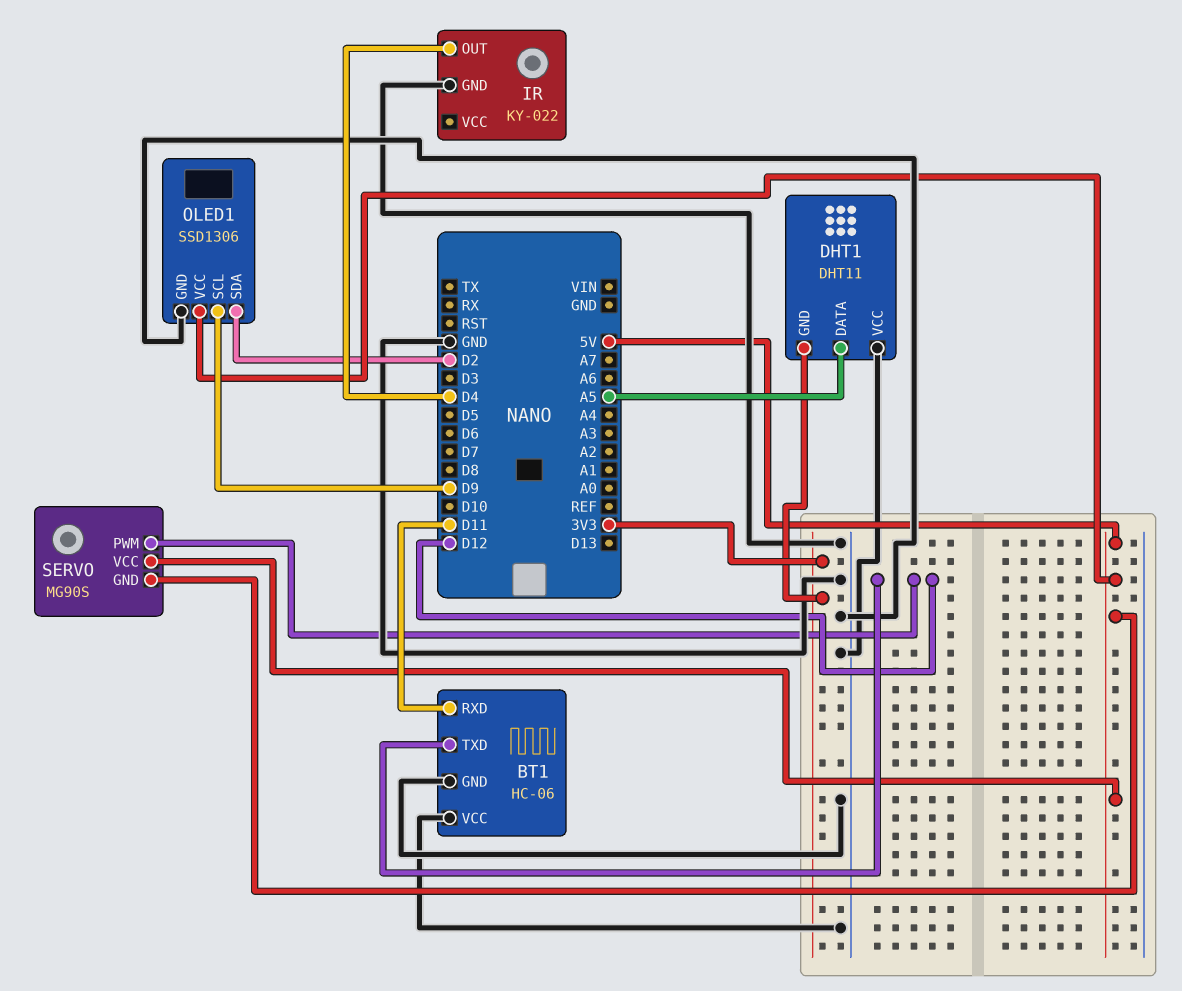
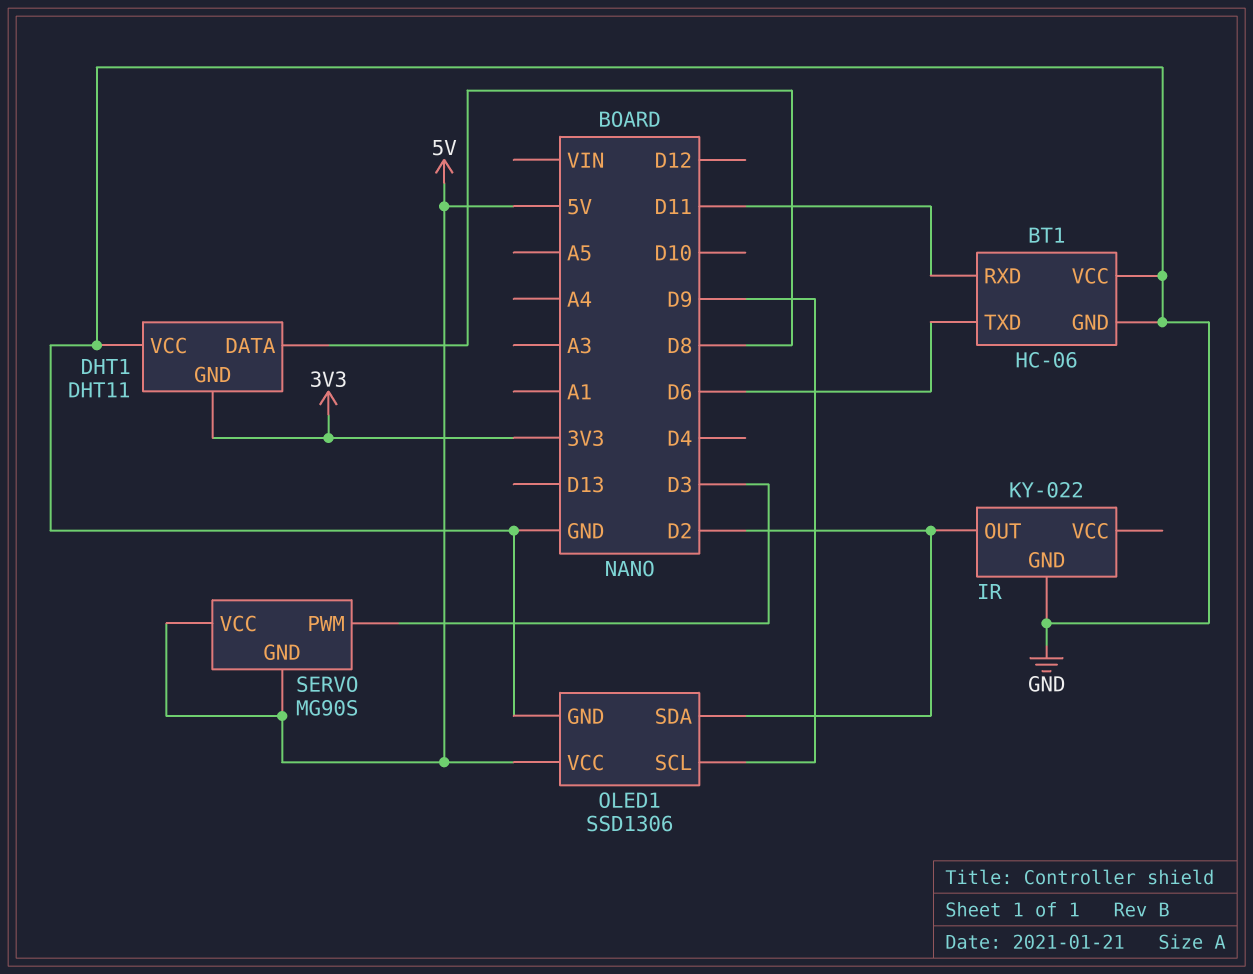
BT1 pin TXD: D12 -> D6
DHT1 pin DATA: A5 -> D8
IR pin OUT: D4 -> D2
SERVO pin PWM: D12 -> D3

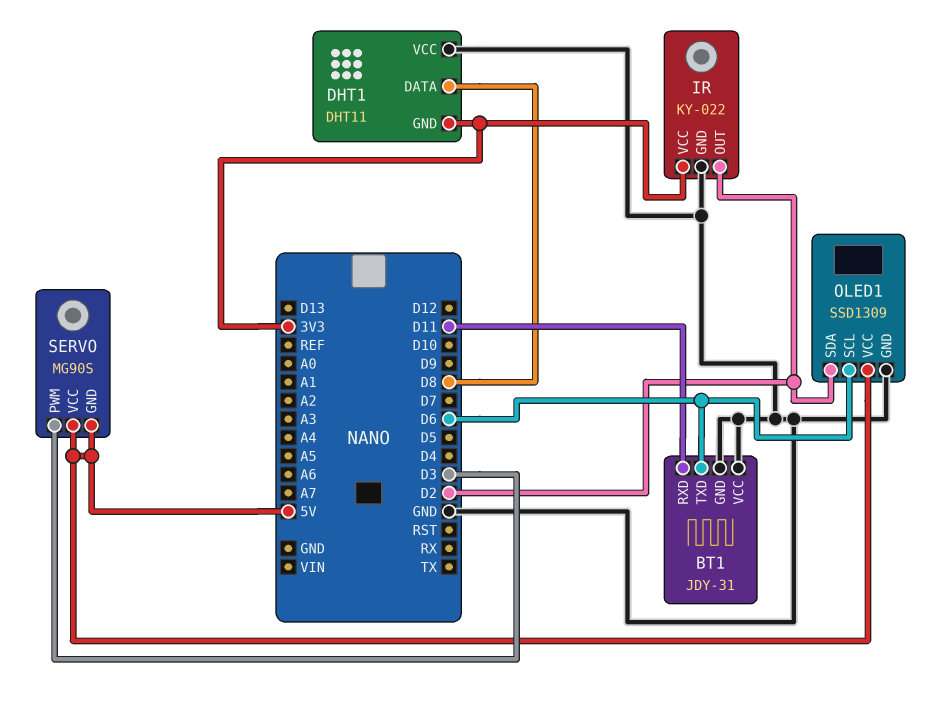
BT1: HC-06 -> JDY-31
IR pin VCC: none -> 3V3
OLED1: SSD1306 -> SSD1309
OLED1 pin SCL: D9 -> D6

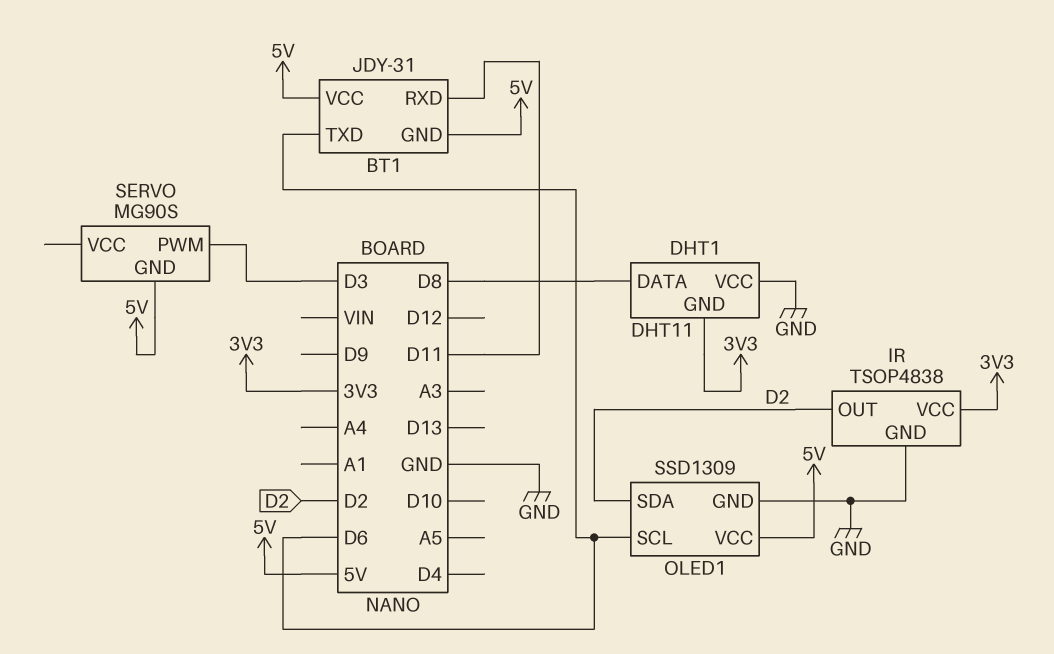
BT1 pin GND: GND -> 5V
BT1 pin VCC: GND -> 5V
IR: KY-022 -> TSOP4838
SERVO pin VCC: 5V -> none

